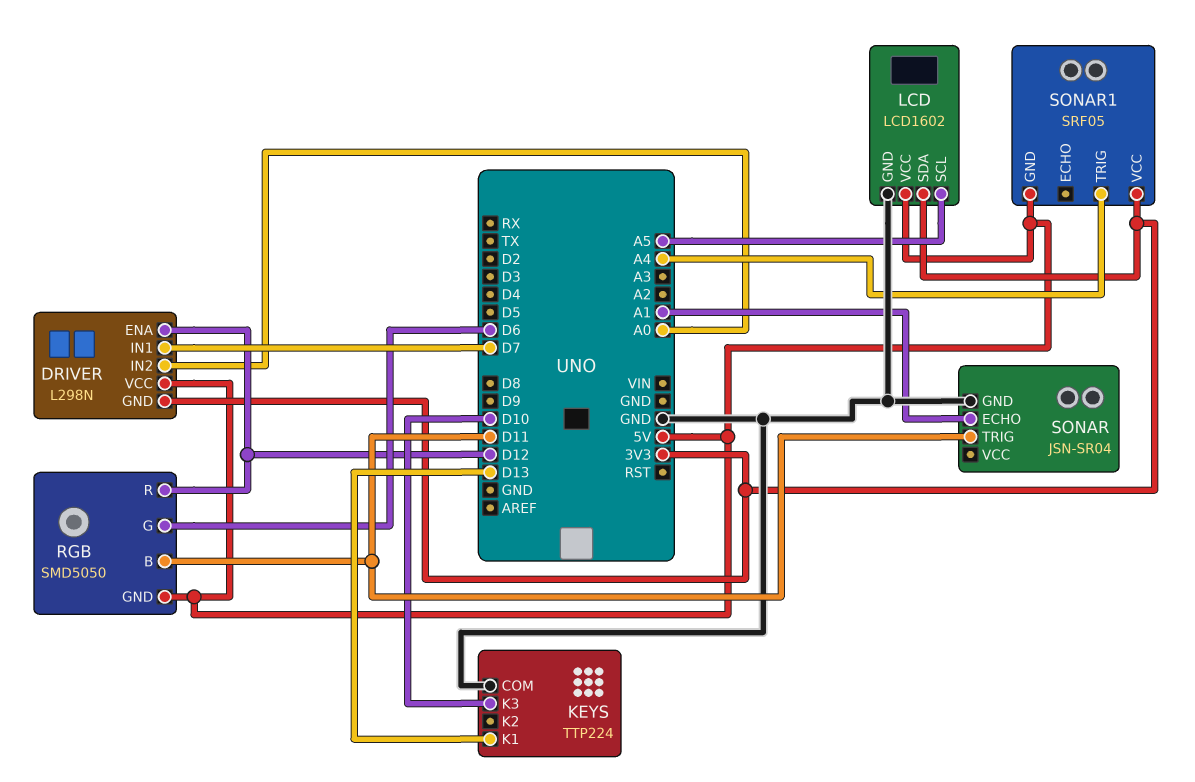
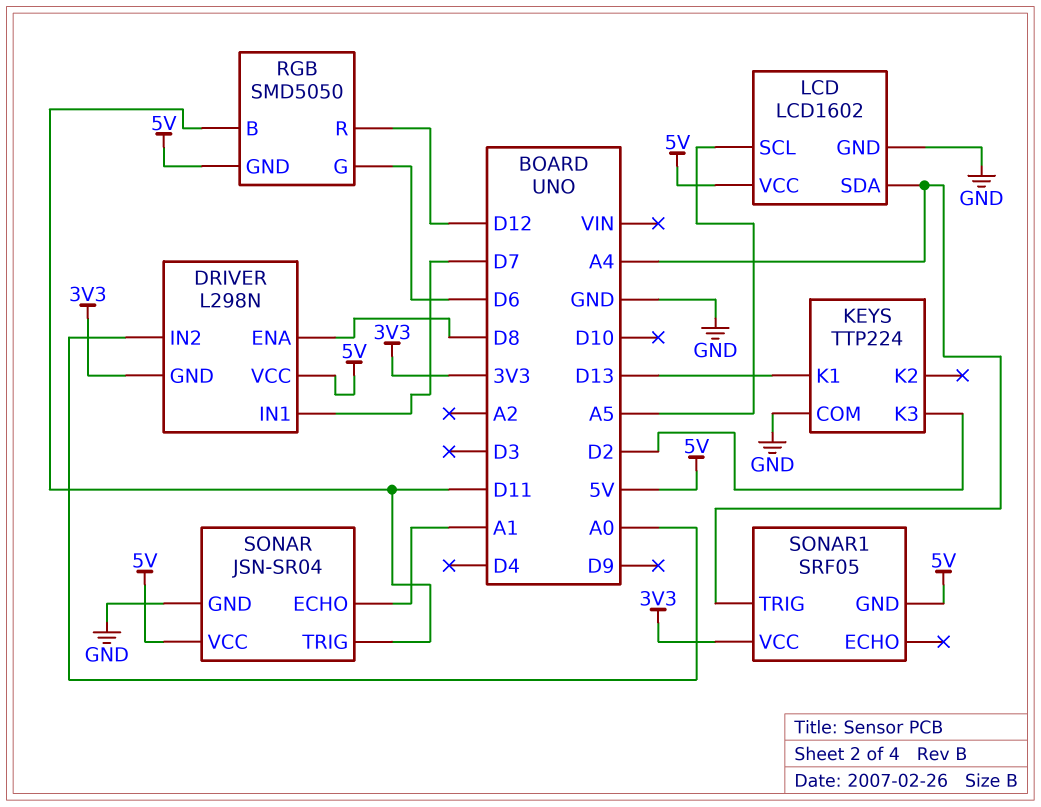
DRIVER pin ENA: D12 -> D8
KEYS pin K3: D10 -> D2
LCD pin SDA: 3V3 -> A4
SONAR pin VCC: none -> 5V

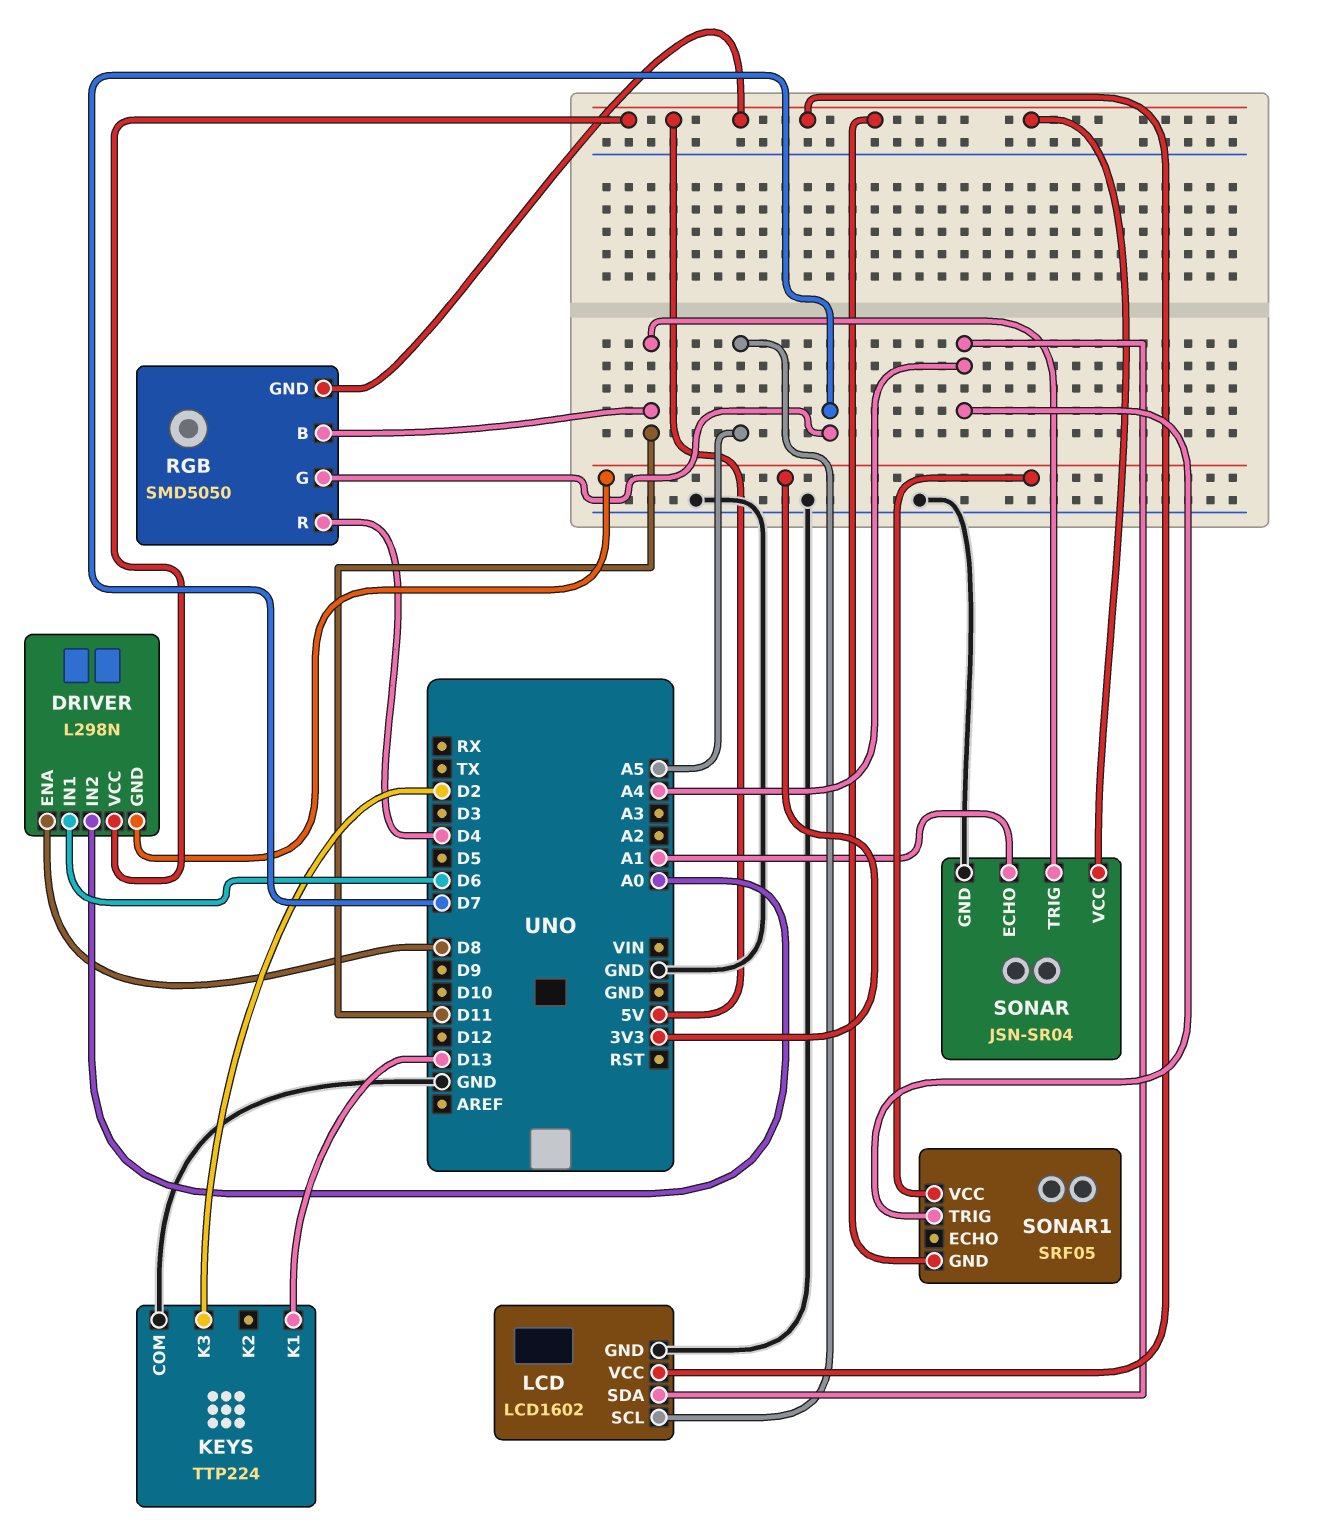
DRIVER pin IN1: D7 -> D6
RGB pin G: D6 -> D7
RGB pin R: D12 -> D4

